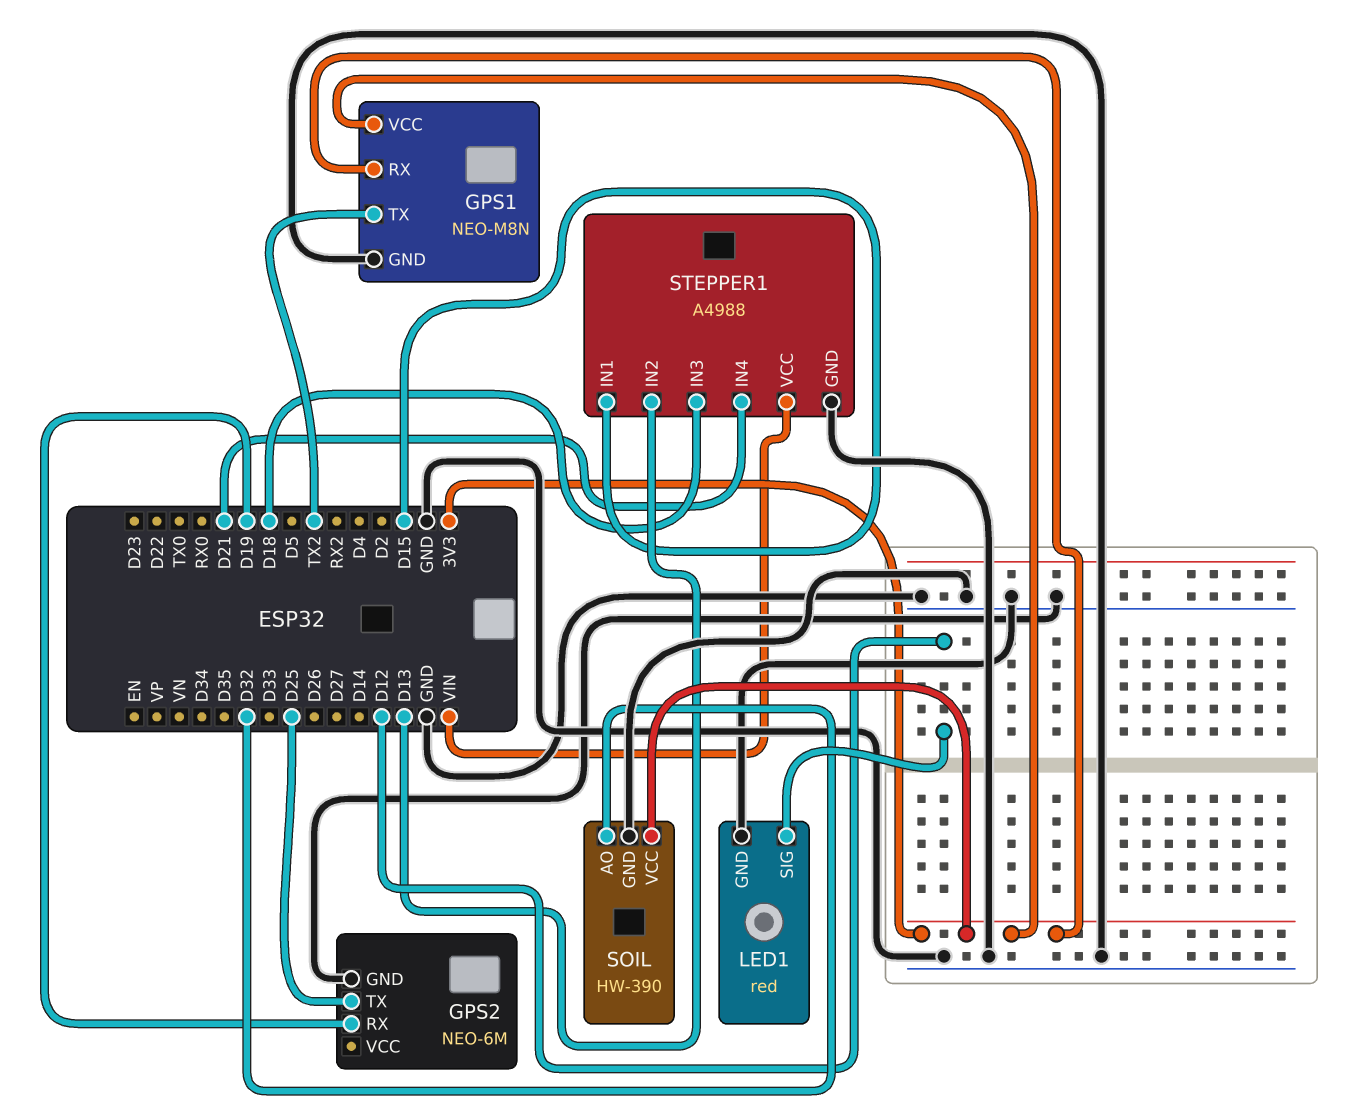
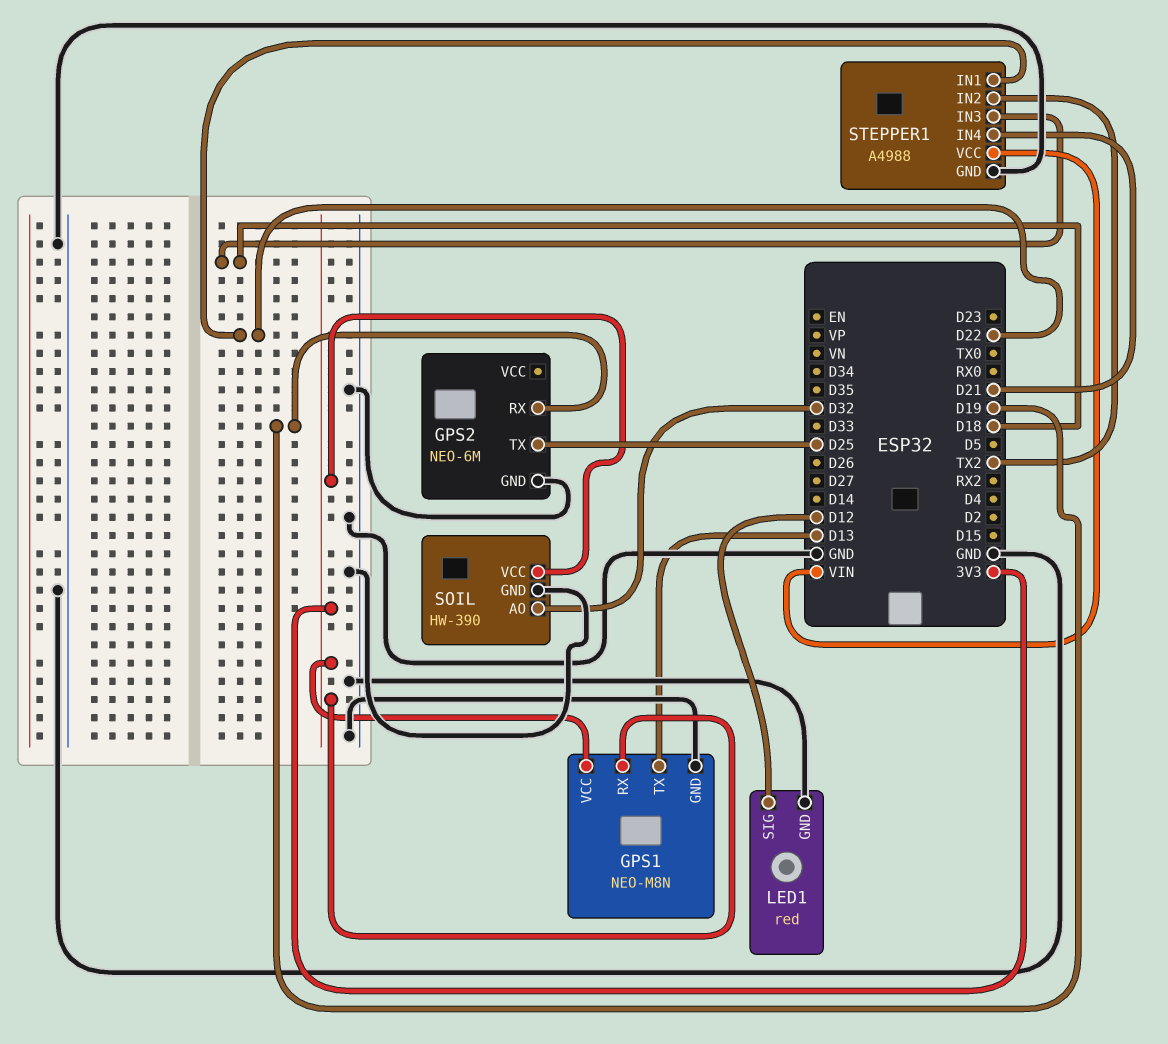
GPS1 pin TX: TX2 -> D13
STEPPER1 pin IN1: D15 -> D22
STEPPER1 pin IN2: D13 -> TX2

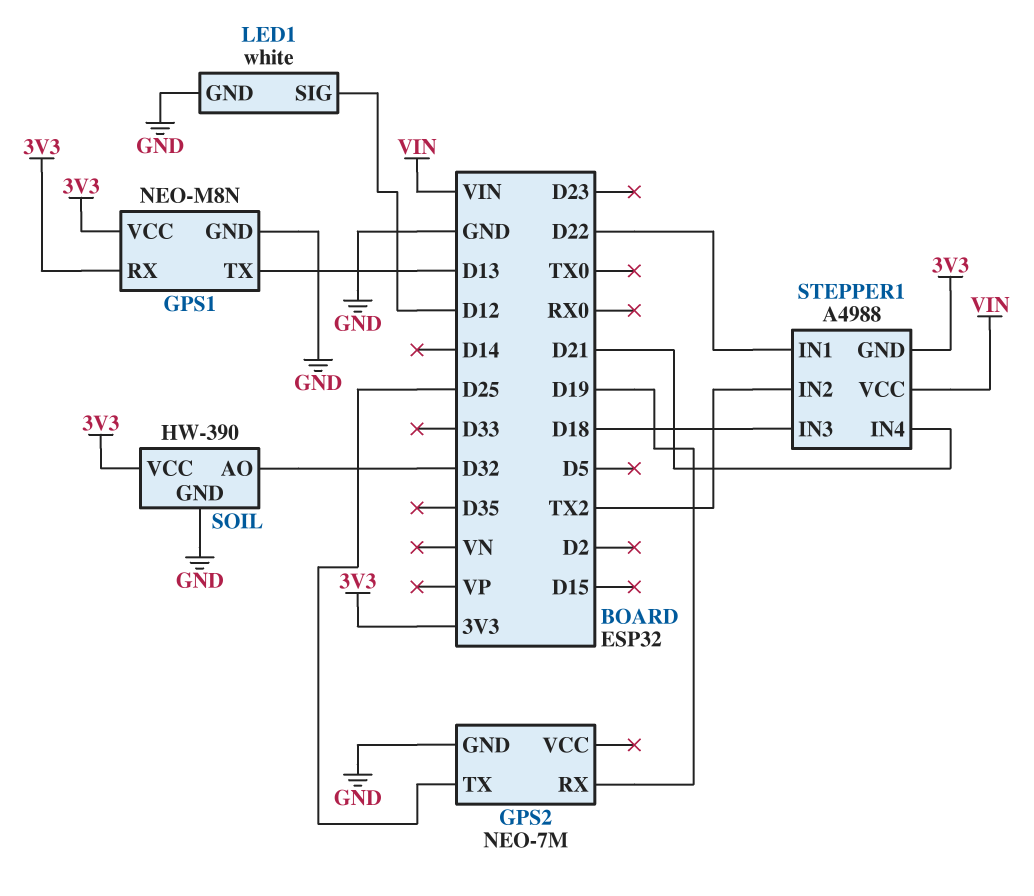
GPS2: NEO-6M -> NEO-7M
LED1: red -> white
STEPPER1 pin GND: GND -> 3V3

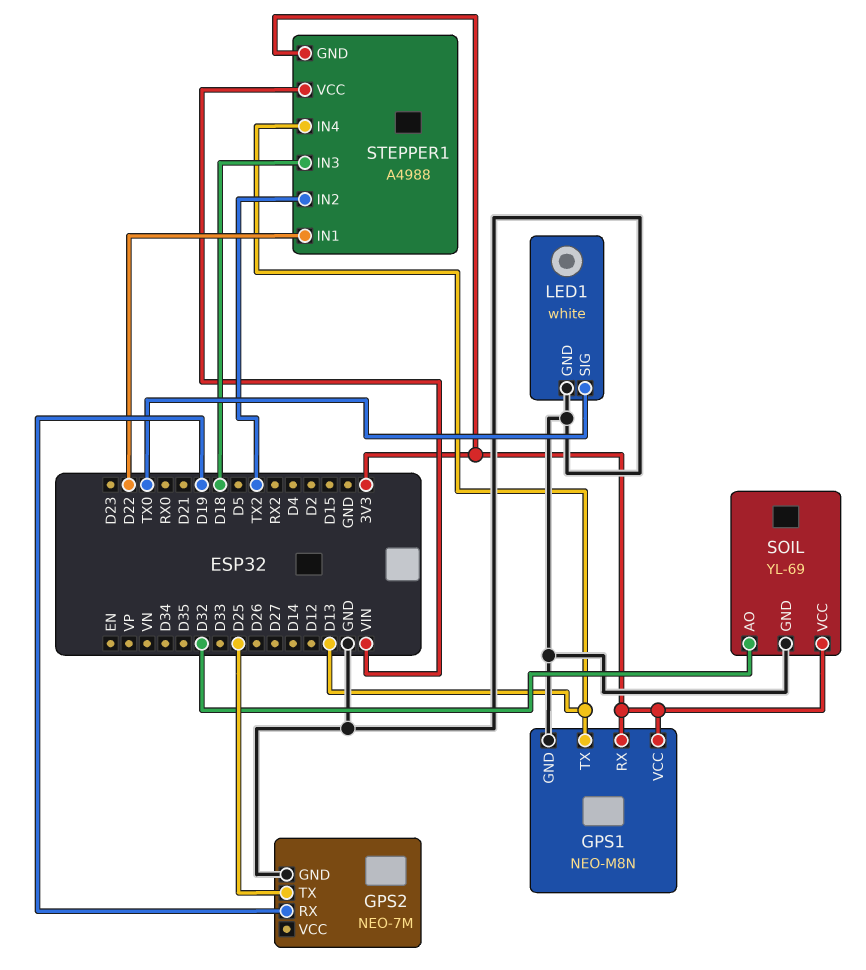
LED1 pin SIG: D12 -> TX0
SOIL: HW-390 -> YL-69
STEPPER1 pin IN4: D21 -> D13

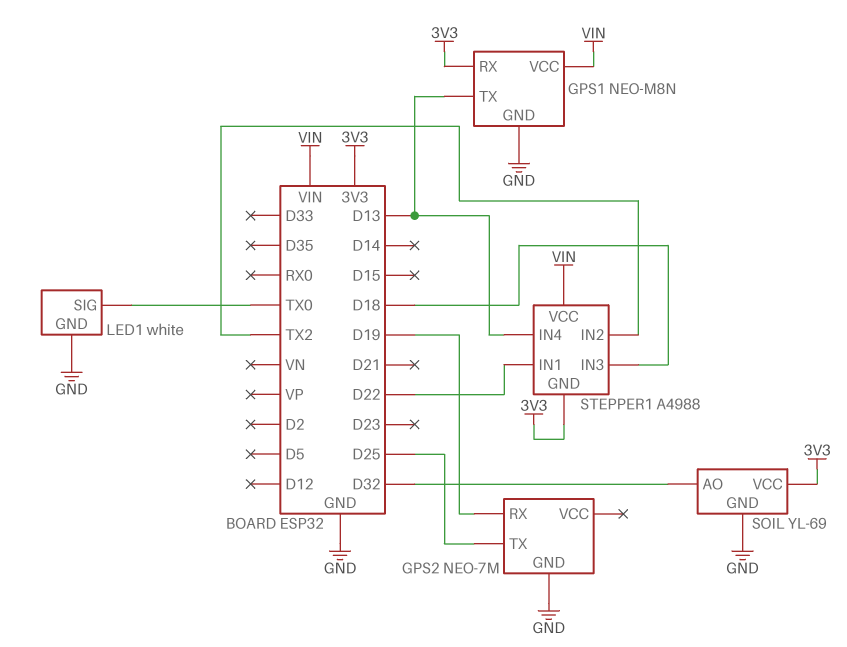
GPS1 pin VCC: 3V3 -> VIN

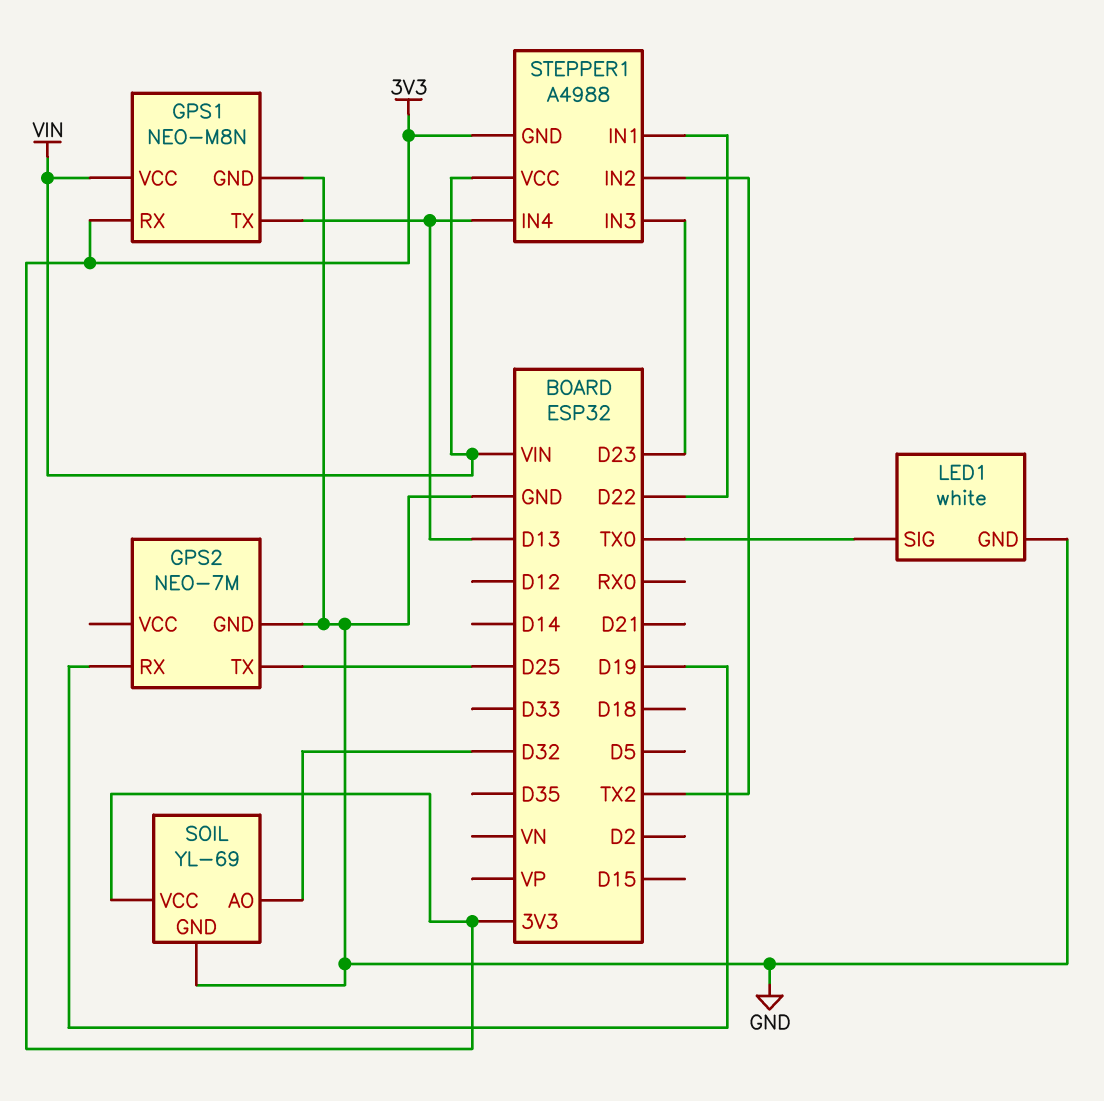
STEPPER1 pin IN3: D18 -> D23

